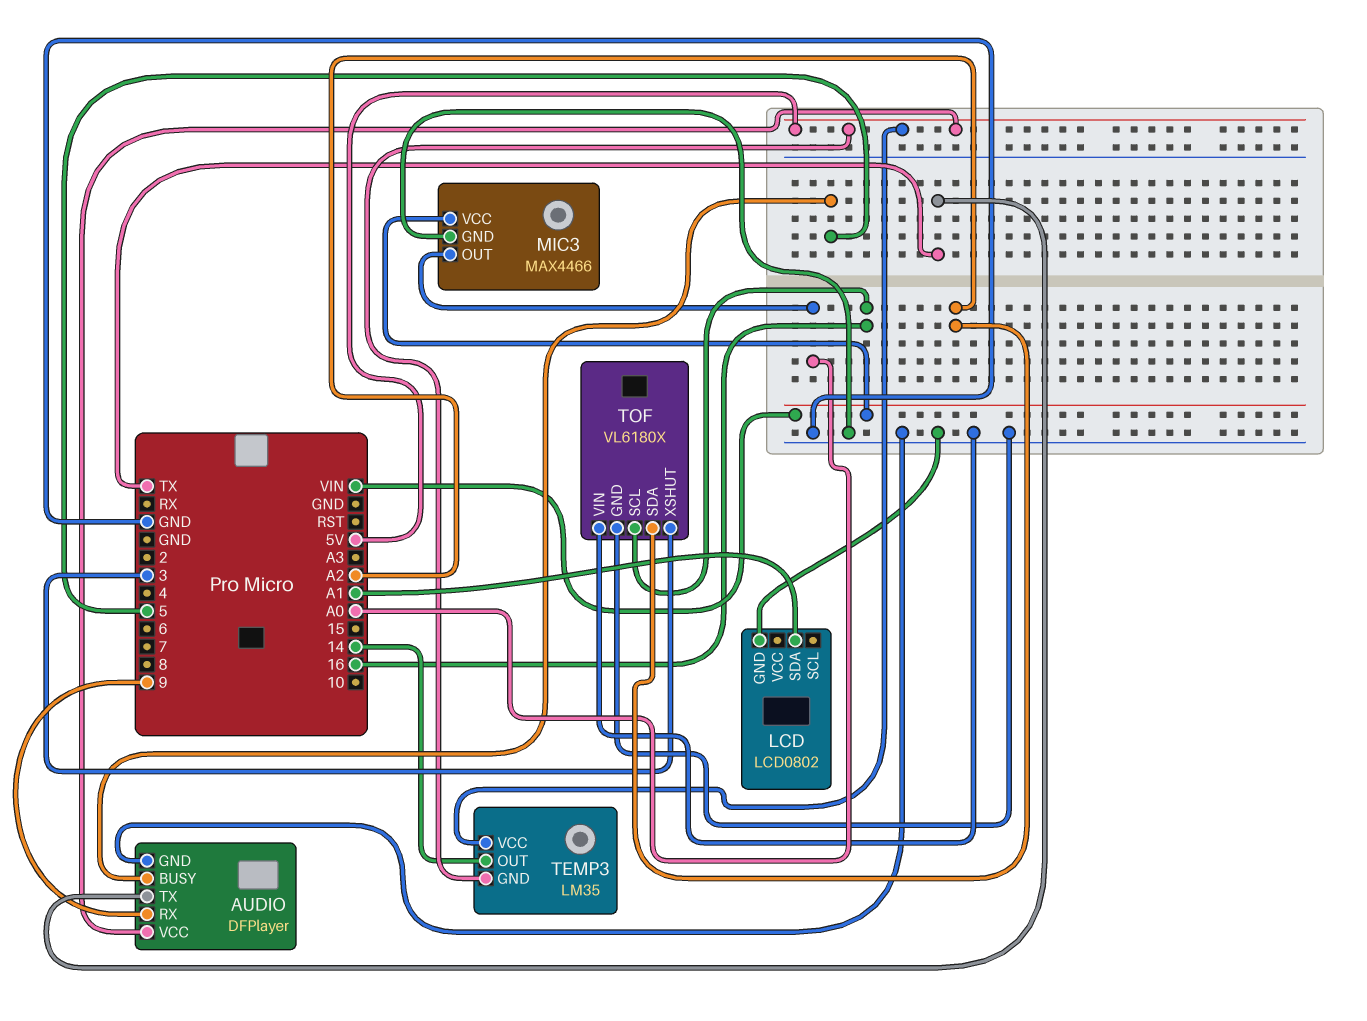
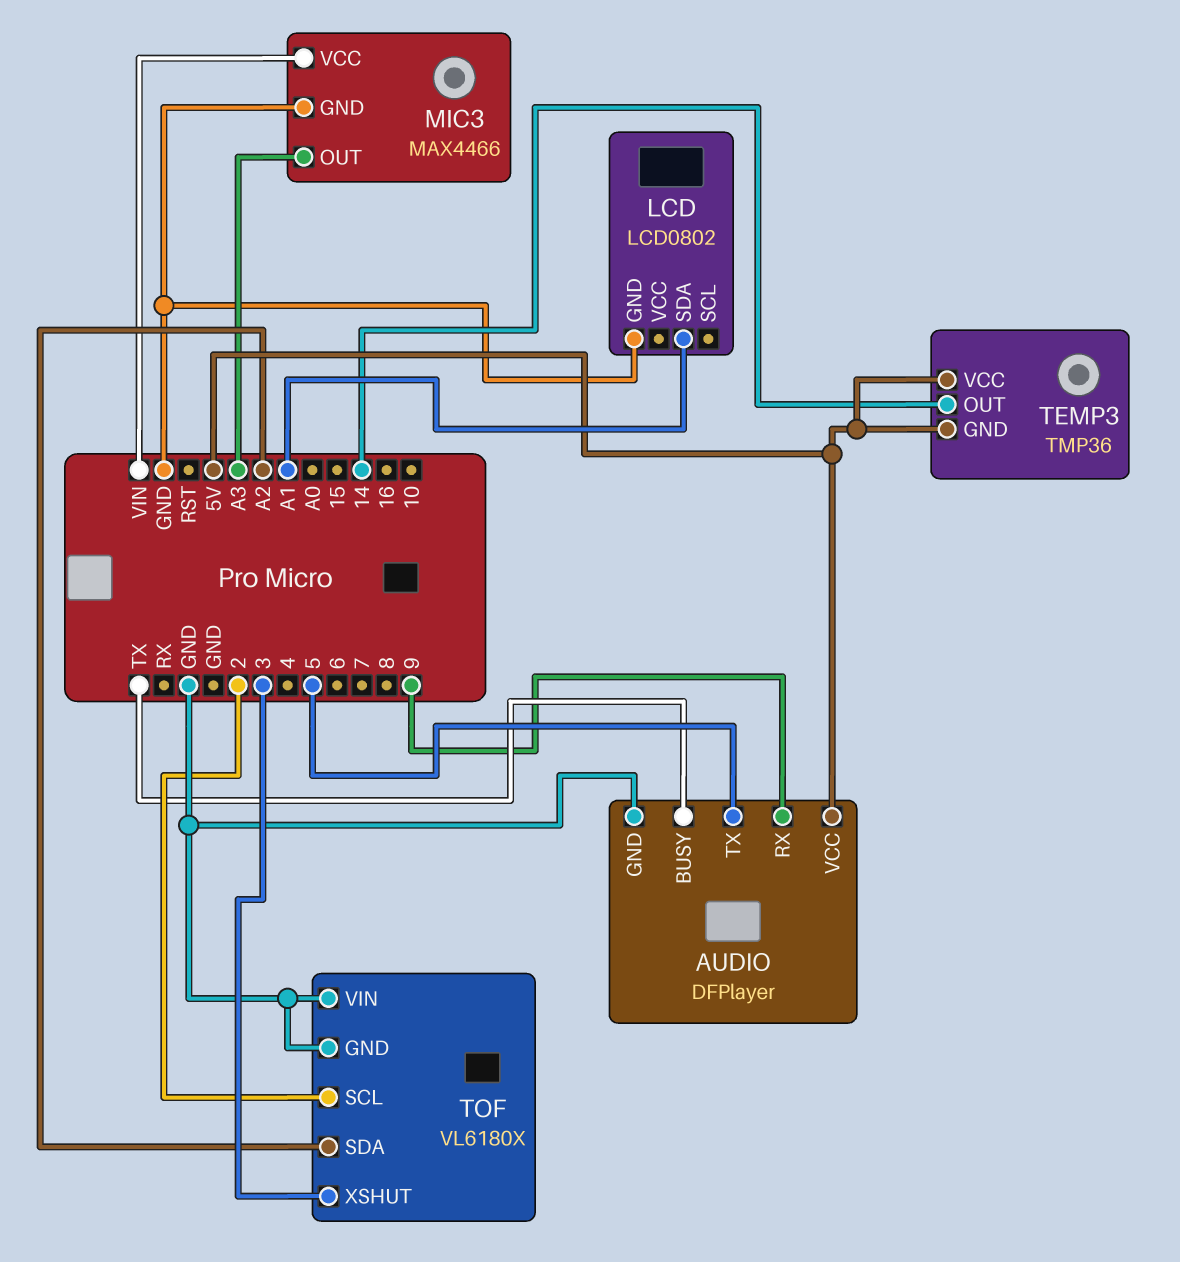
AUDIO pin BUSY: 5 -> TX
AUDIO pin TX: TX -> 5
MIC3 pin OUT: A0 -> A3
TEMP3: LM35 -> TMP36
TOF pin SCL: 16 -> 2

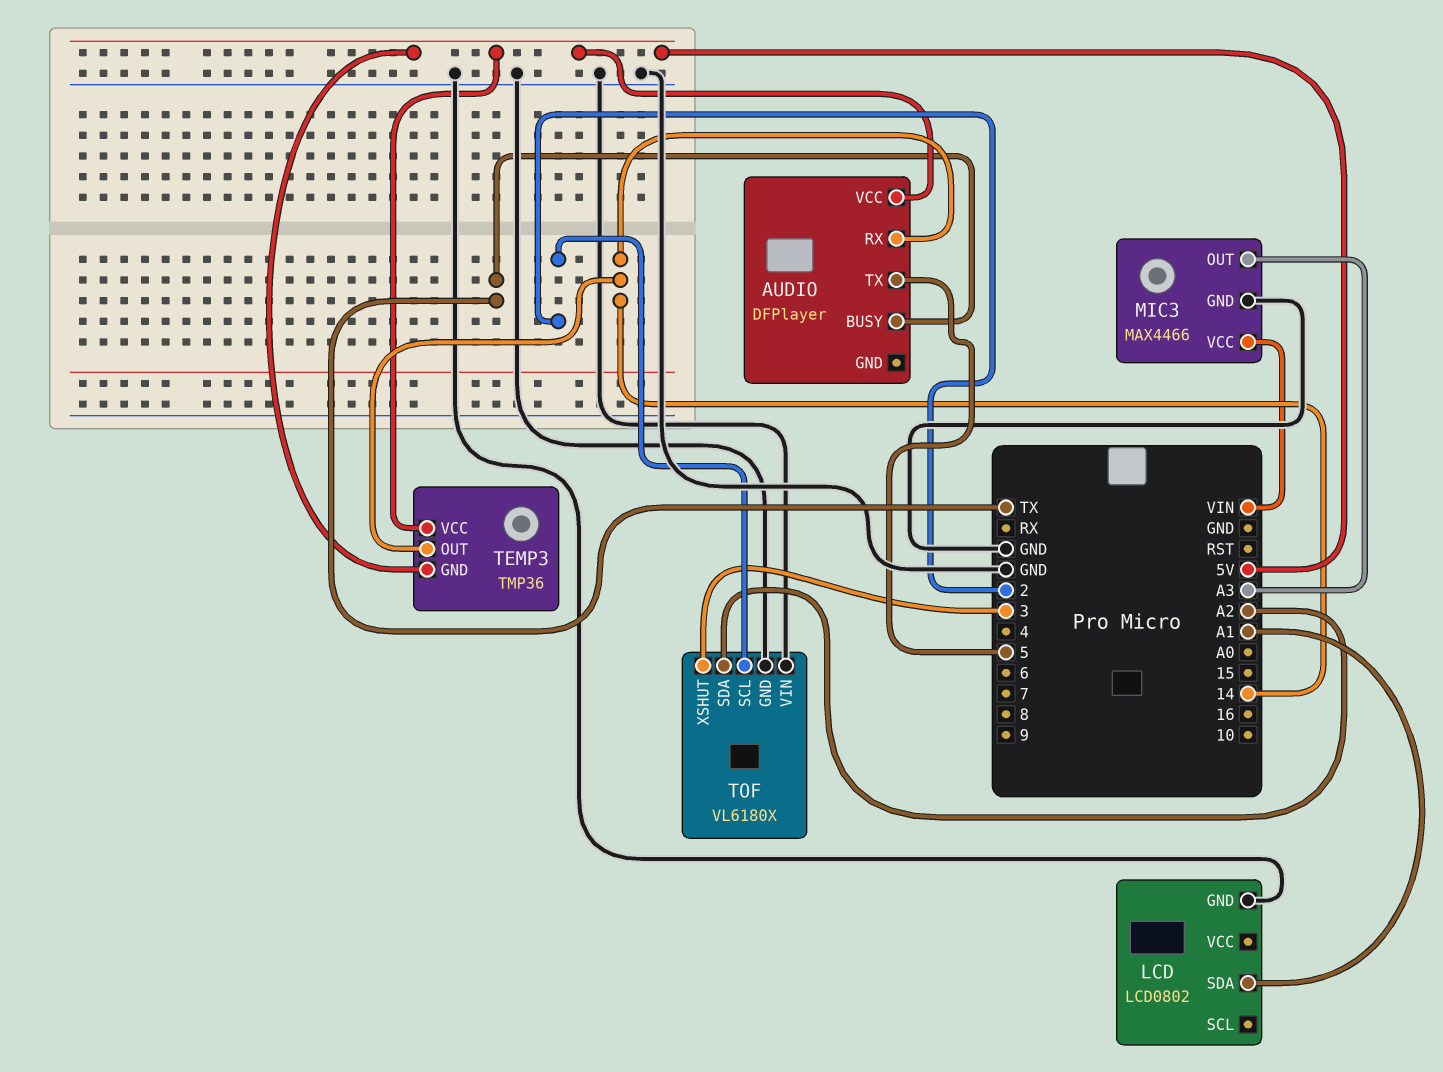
AUDIO pin GND: GND -> none
AUDIO pin RX: 9 -> 14

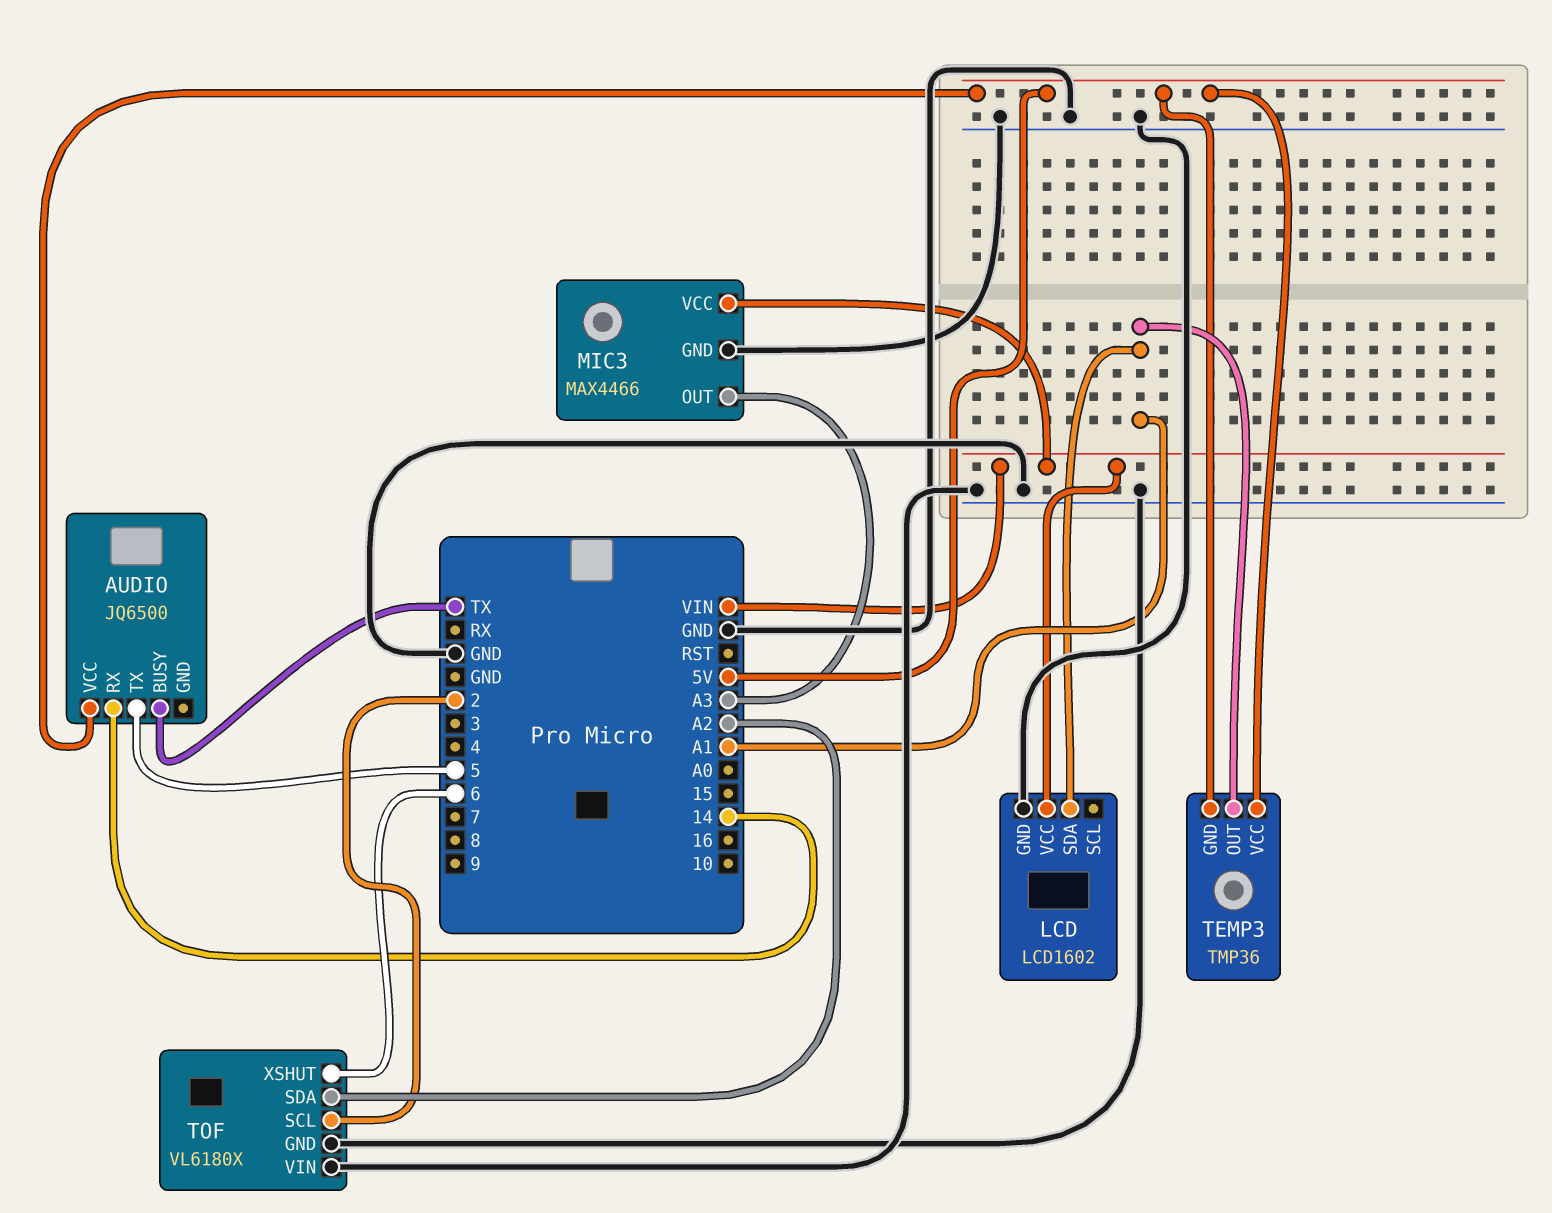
AUDIO: DFPlayer -> JQ6500
LCD: LCD0802 -> LCD1602
LCD pin VCC: none -> VIN
TEMP3 pin OUT: 14 -> A1
TOF pin XSHUT: 3 -> 6

